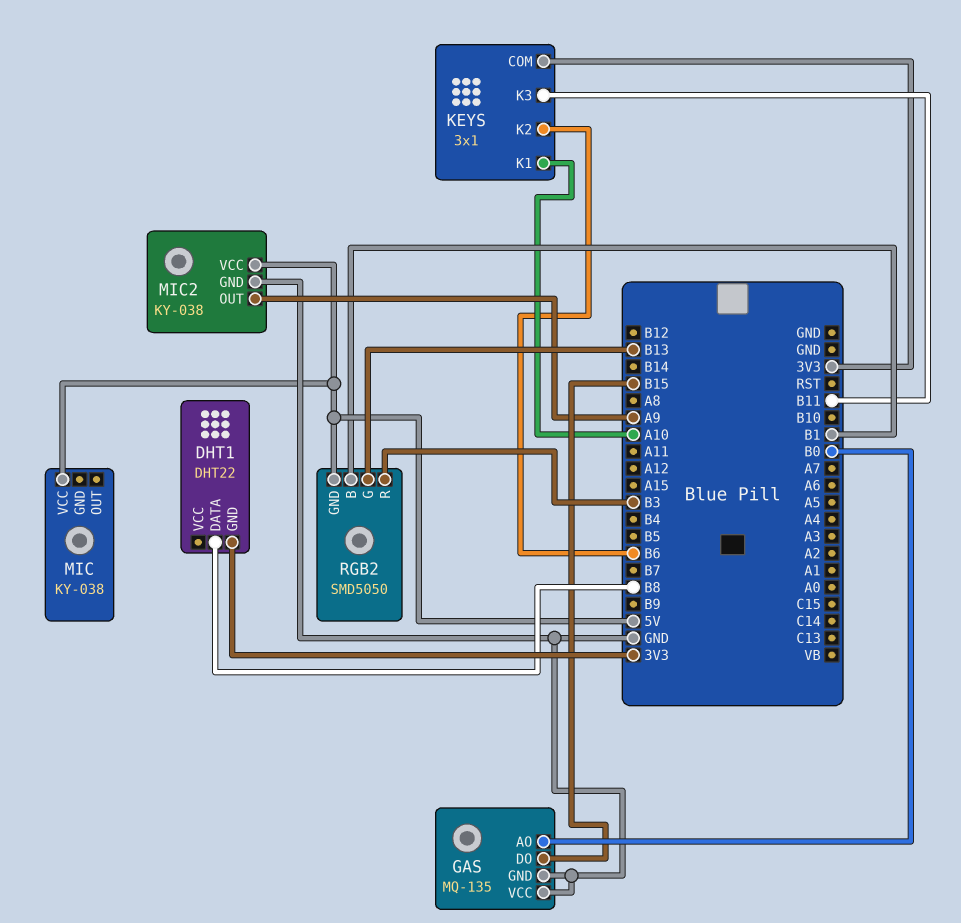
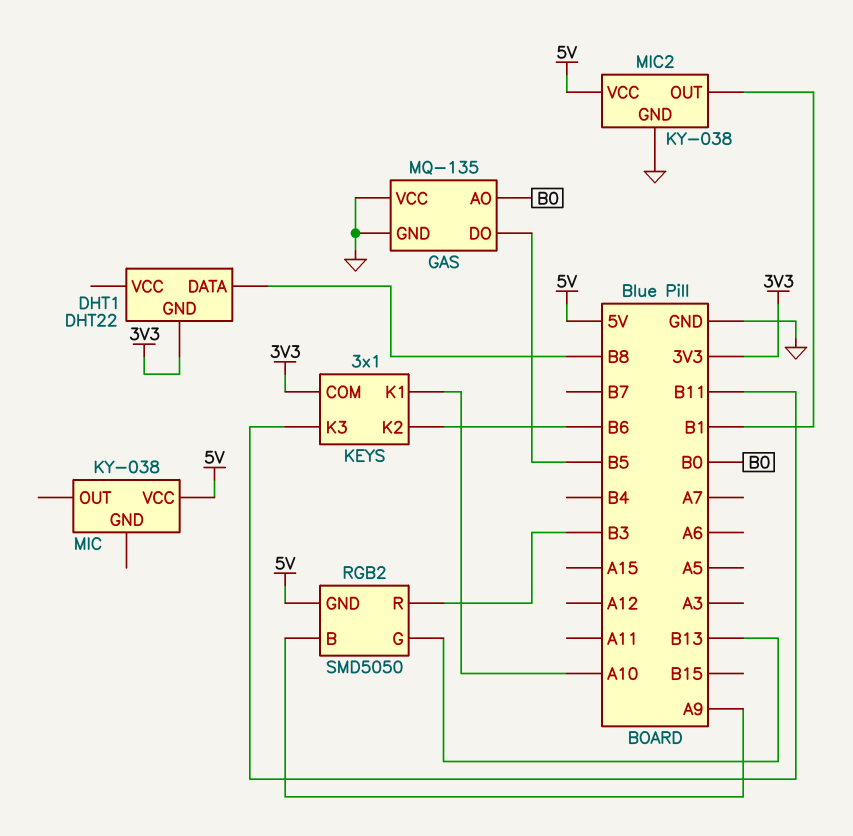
GAS pin DO: B15 -> B5
MIC2 pin OUT: A9 -> B1
RGB2 pin B: B1 -> A9

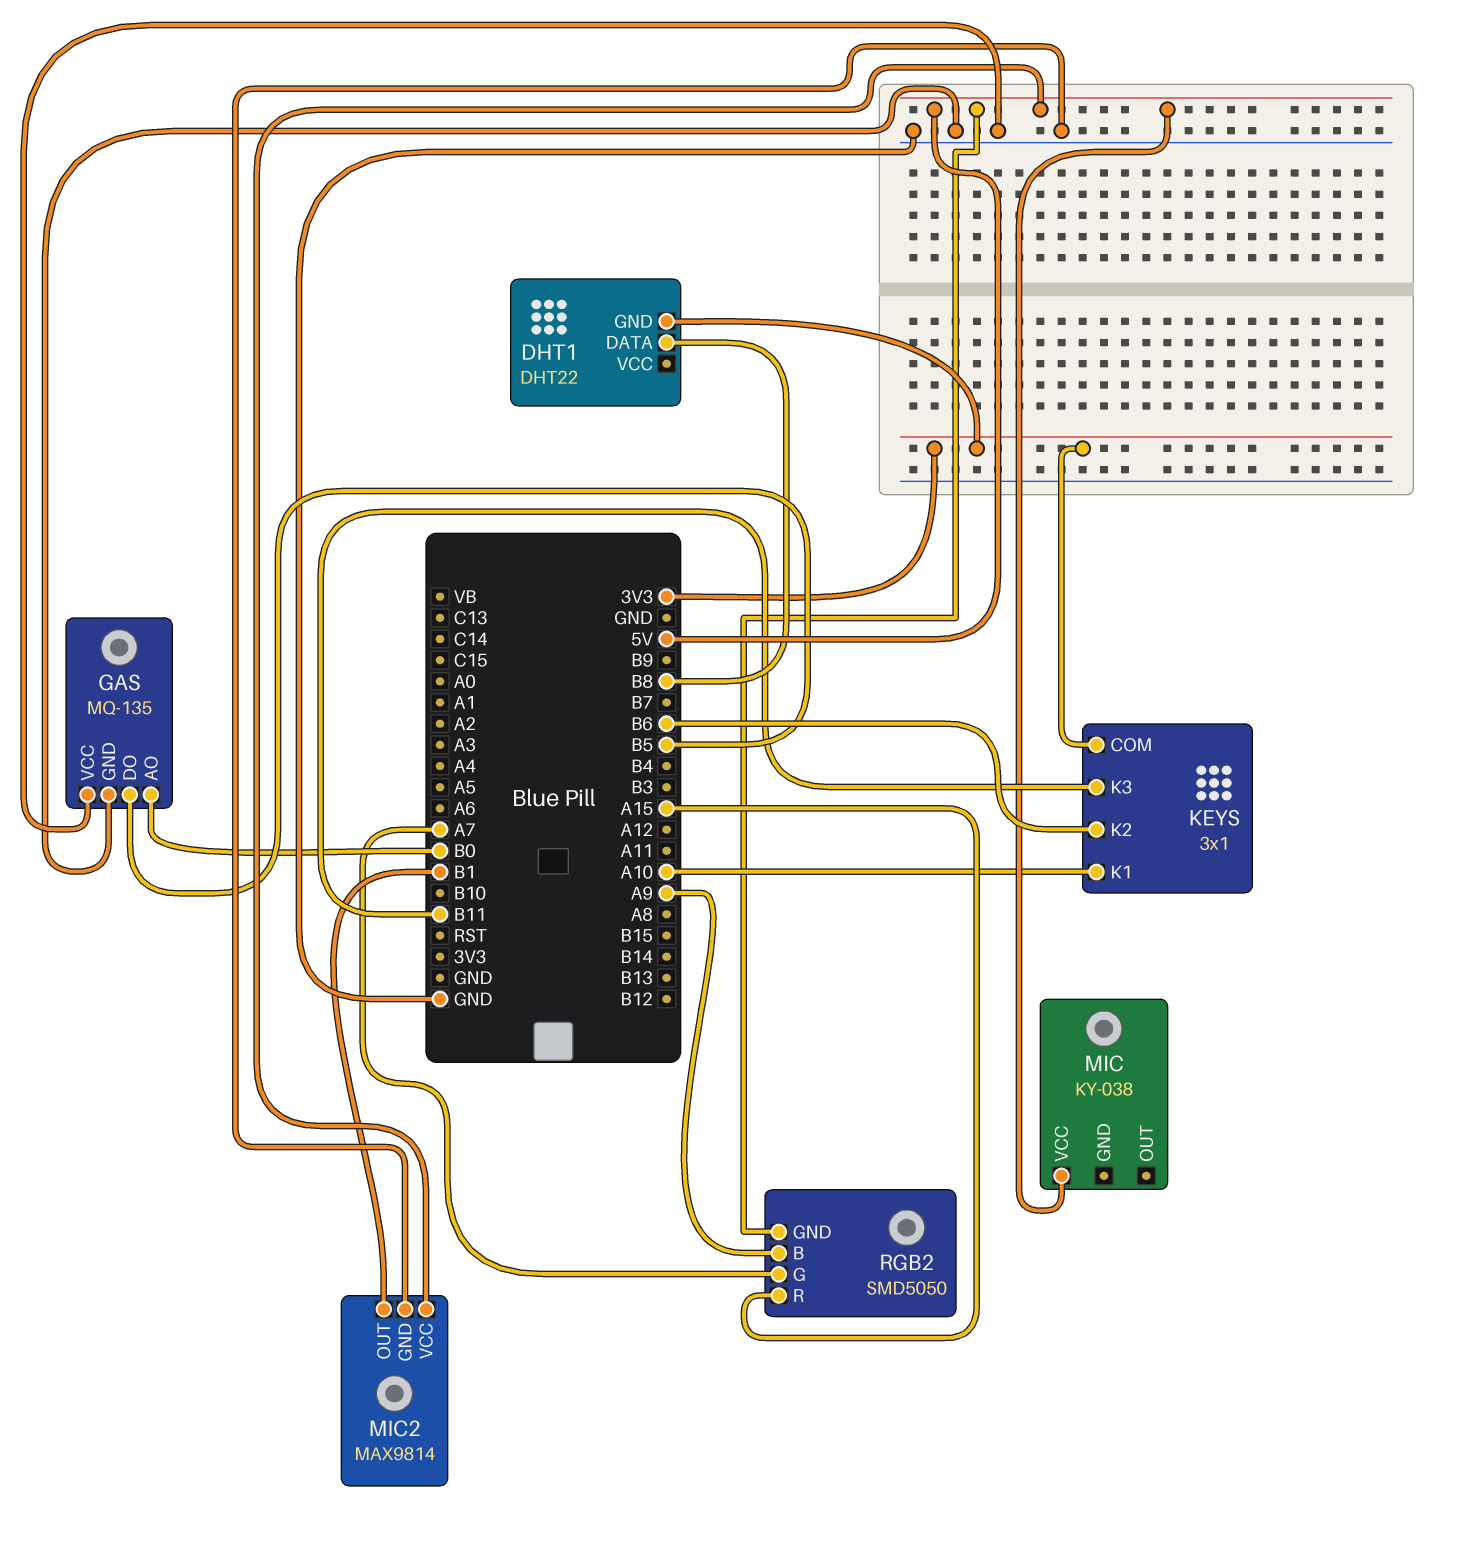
MIC2: KY-038 -> MAX9814
RGB2 pin G: B13 -> A7
RGB2 pin R: B3 -> A15

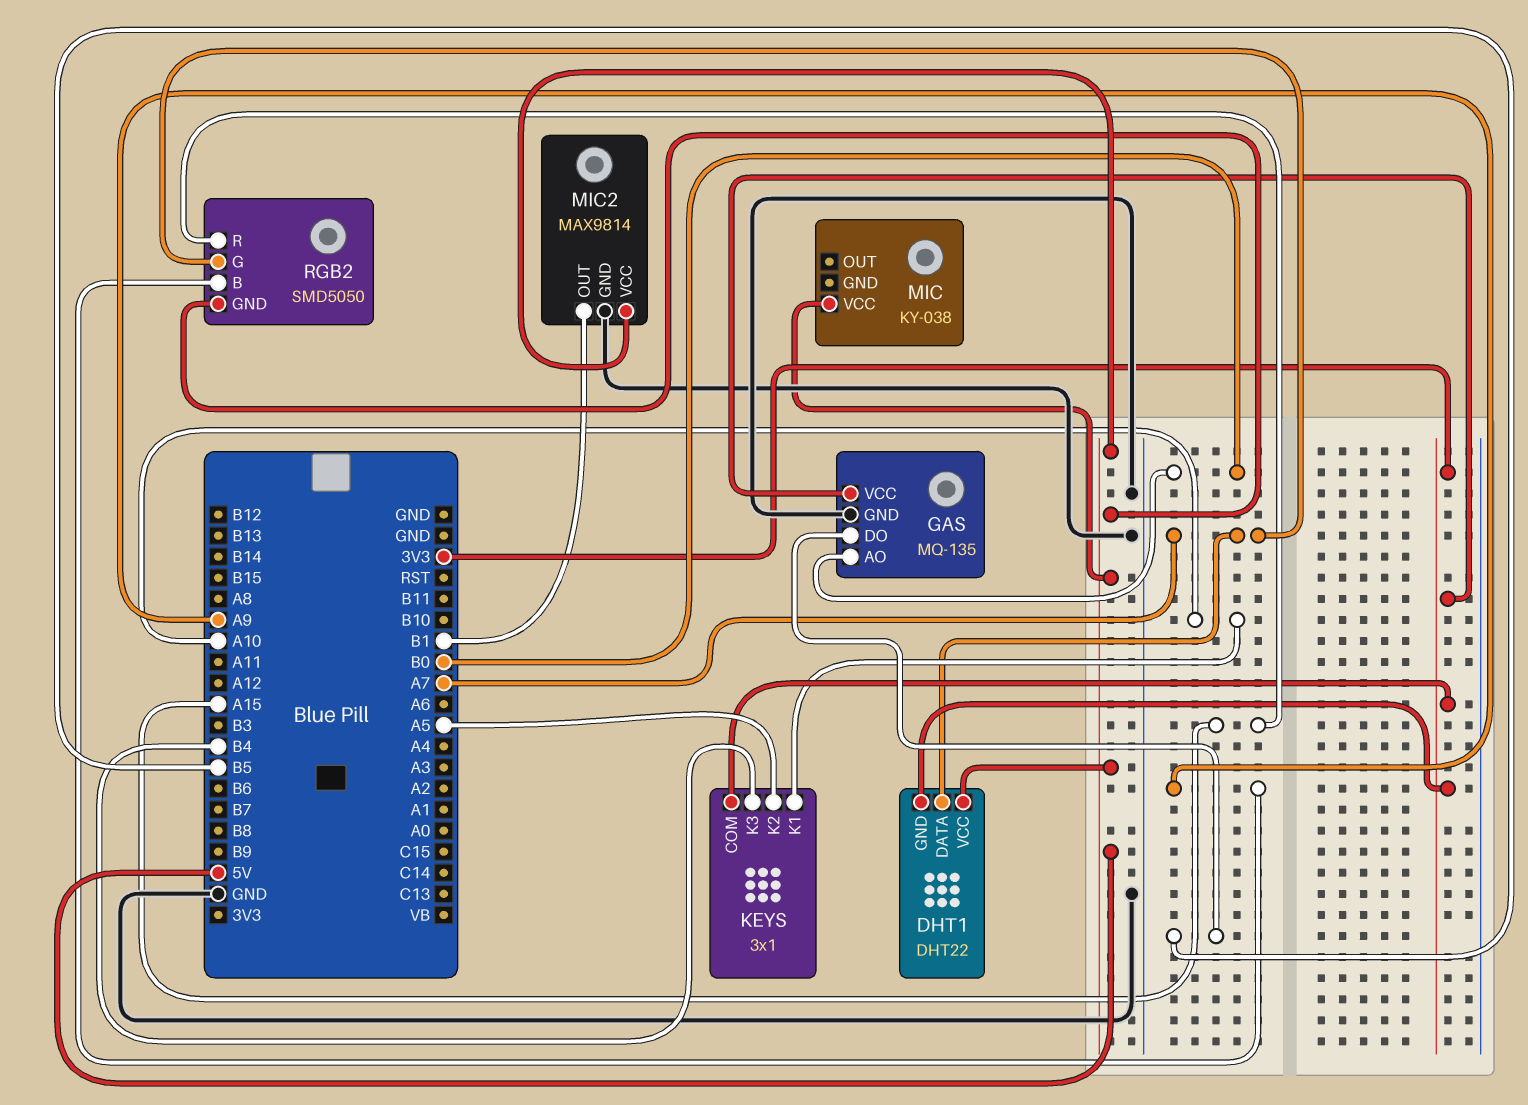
DHT1 pin DATA: B8 -> A7
DHT1 pin VCC: none -> 5V
GAS pin VCC: GND -> 3V3
KEYS pin K2: B6 -> A5
KEYS pin K3: B11 -> B4

